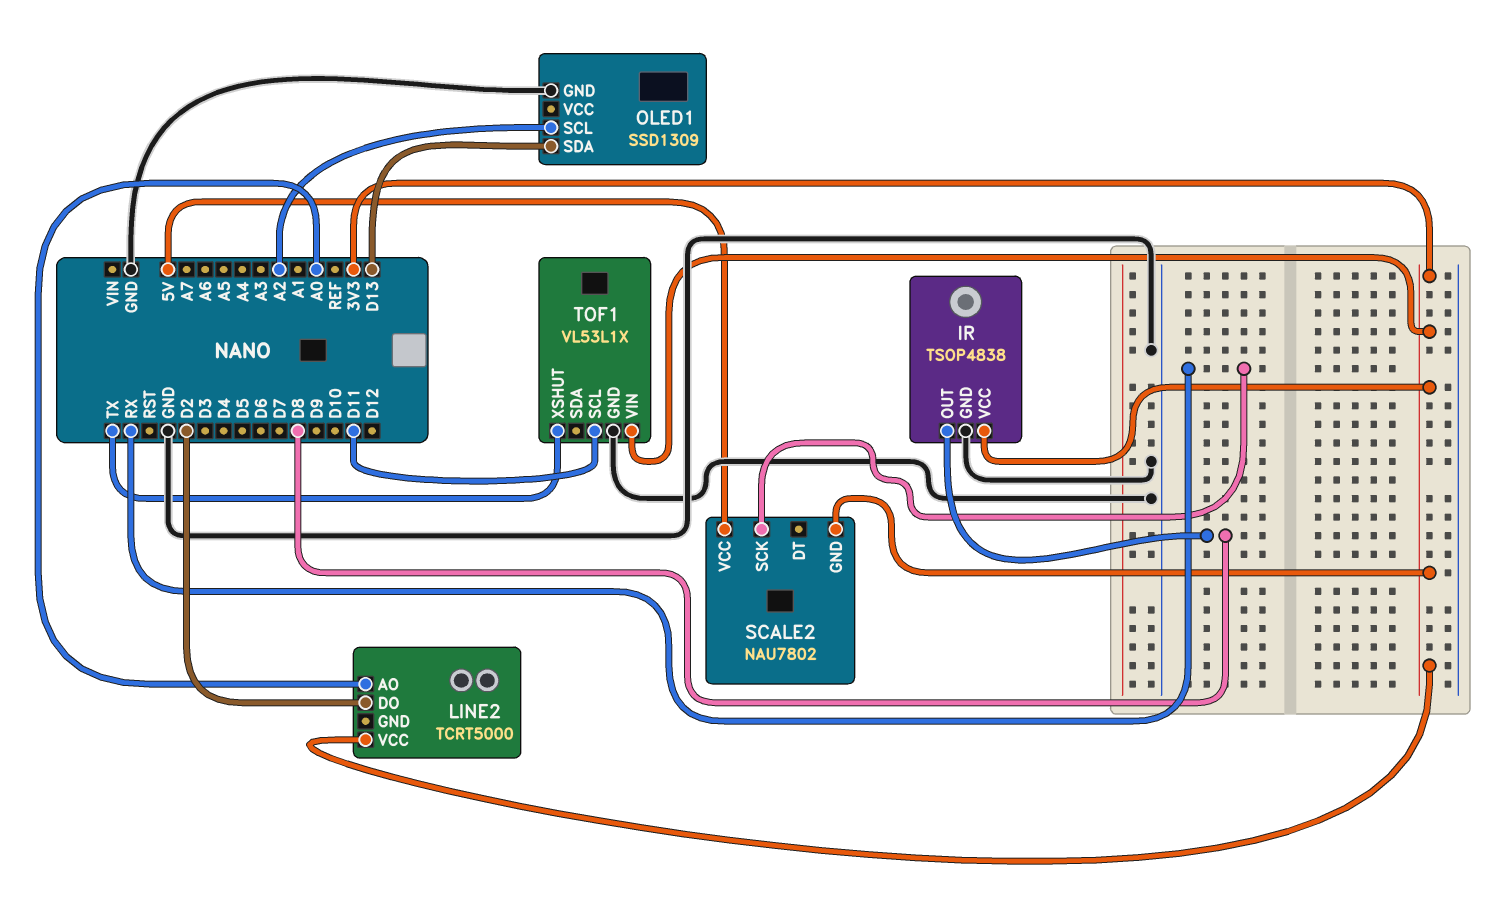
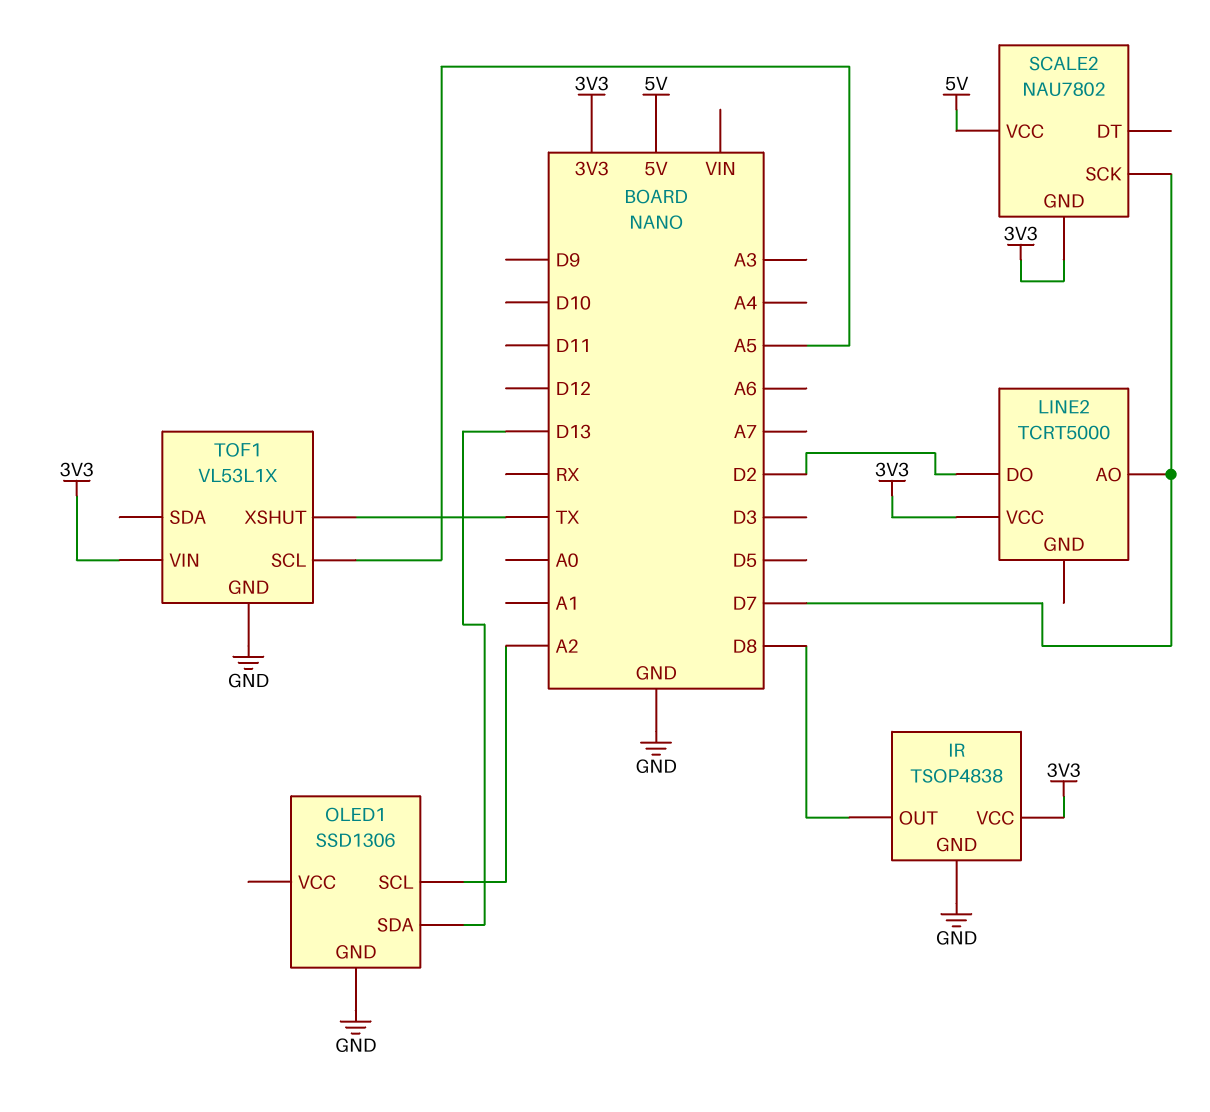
LINE2 pin AO: A0 -> D7
OLED1: SSD1309 -> SSD1306
SCALE2 pin SCK: RX -> D7
TOF1 pin SCL: D11 -> A5

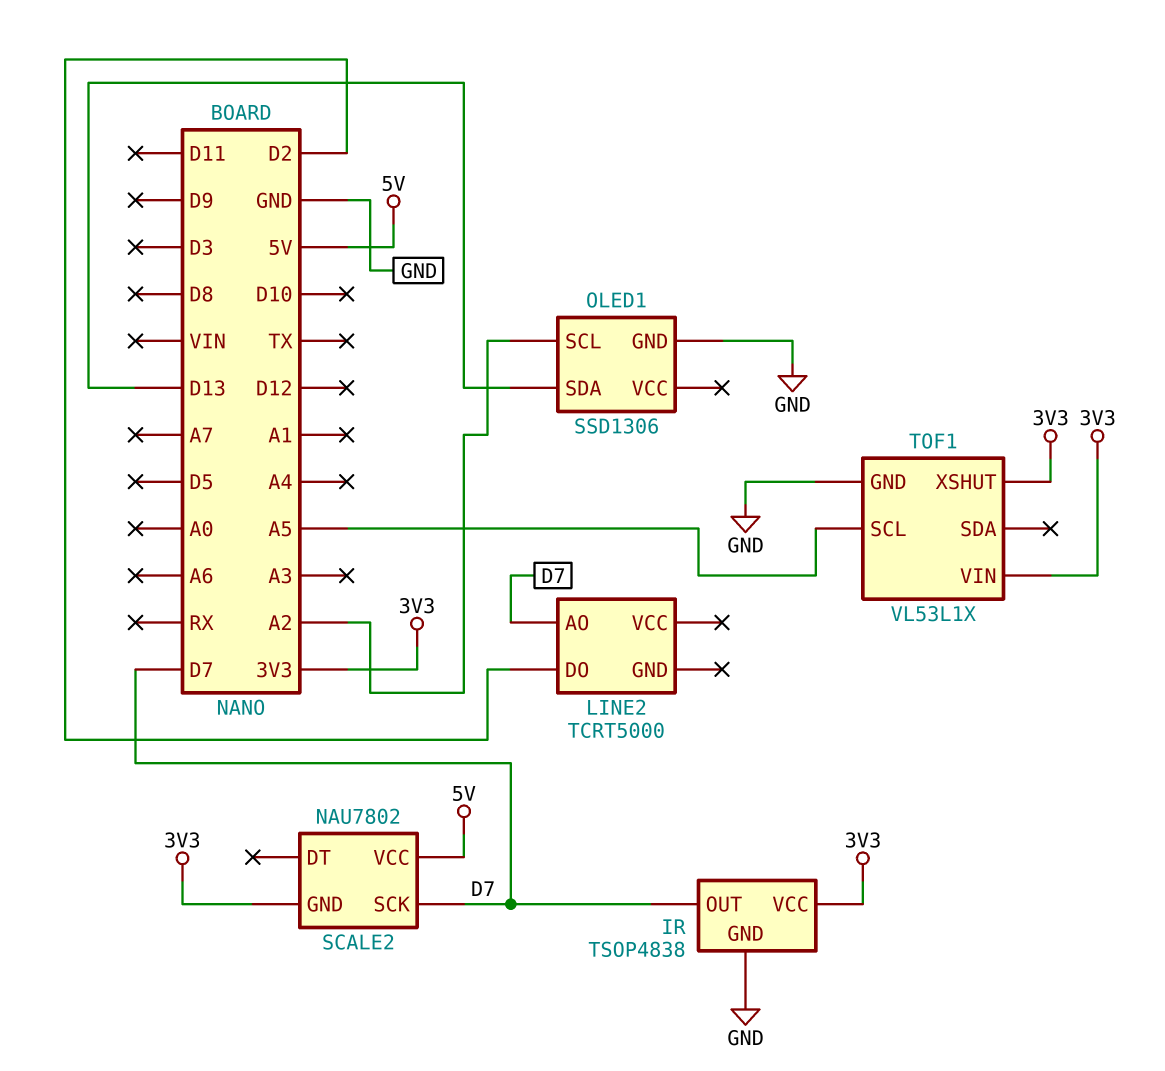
IR pin OUT: D8 -> D7
LINE2 pin VCC: 3V3 -> none
TOF1 pin XSHUT: TX -> 3V3

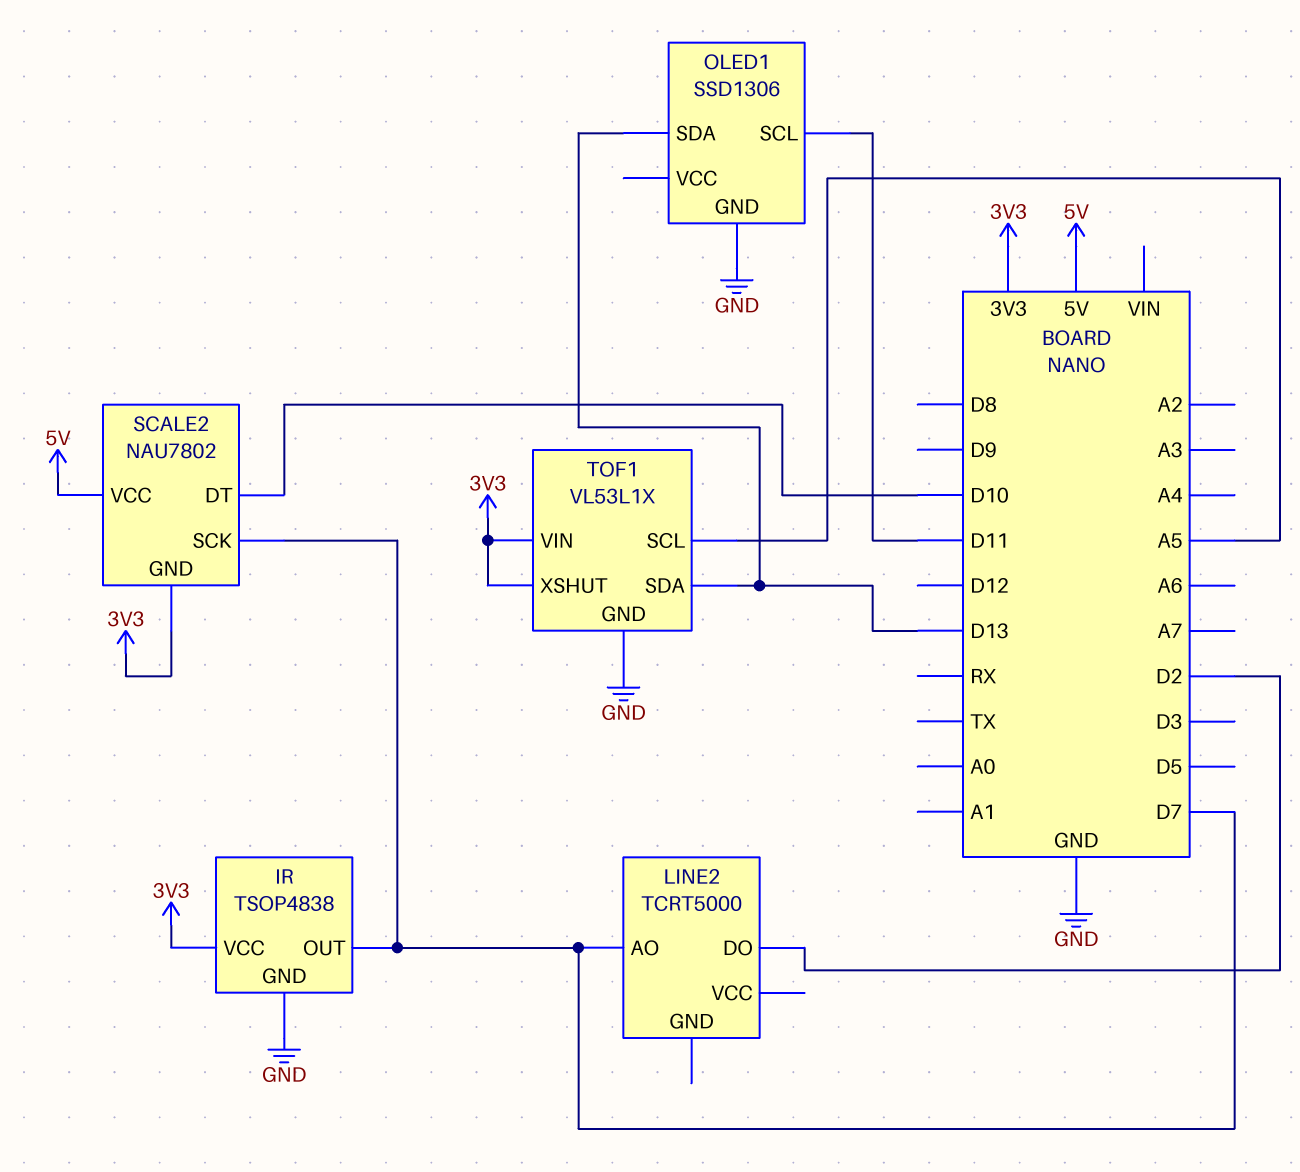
OLED1 pin SCL: A2 -> D11
SCALE2 pin DT: none -> D10
TOF1 pin SDA: none -> D13

